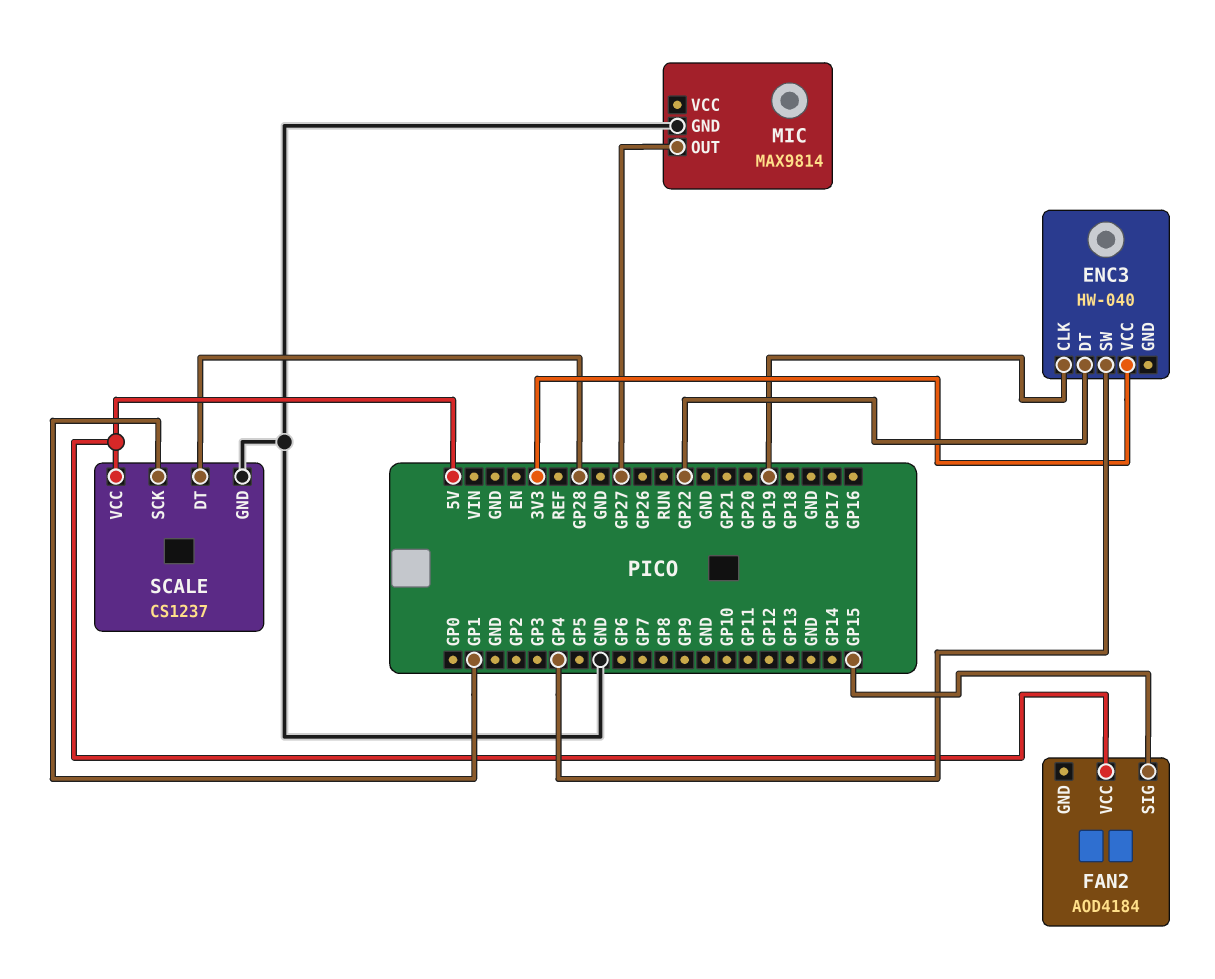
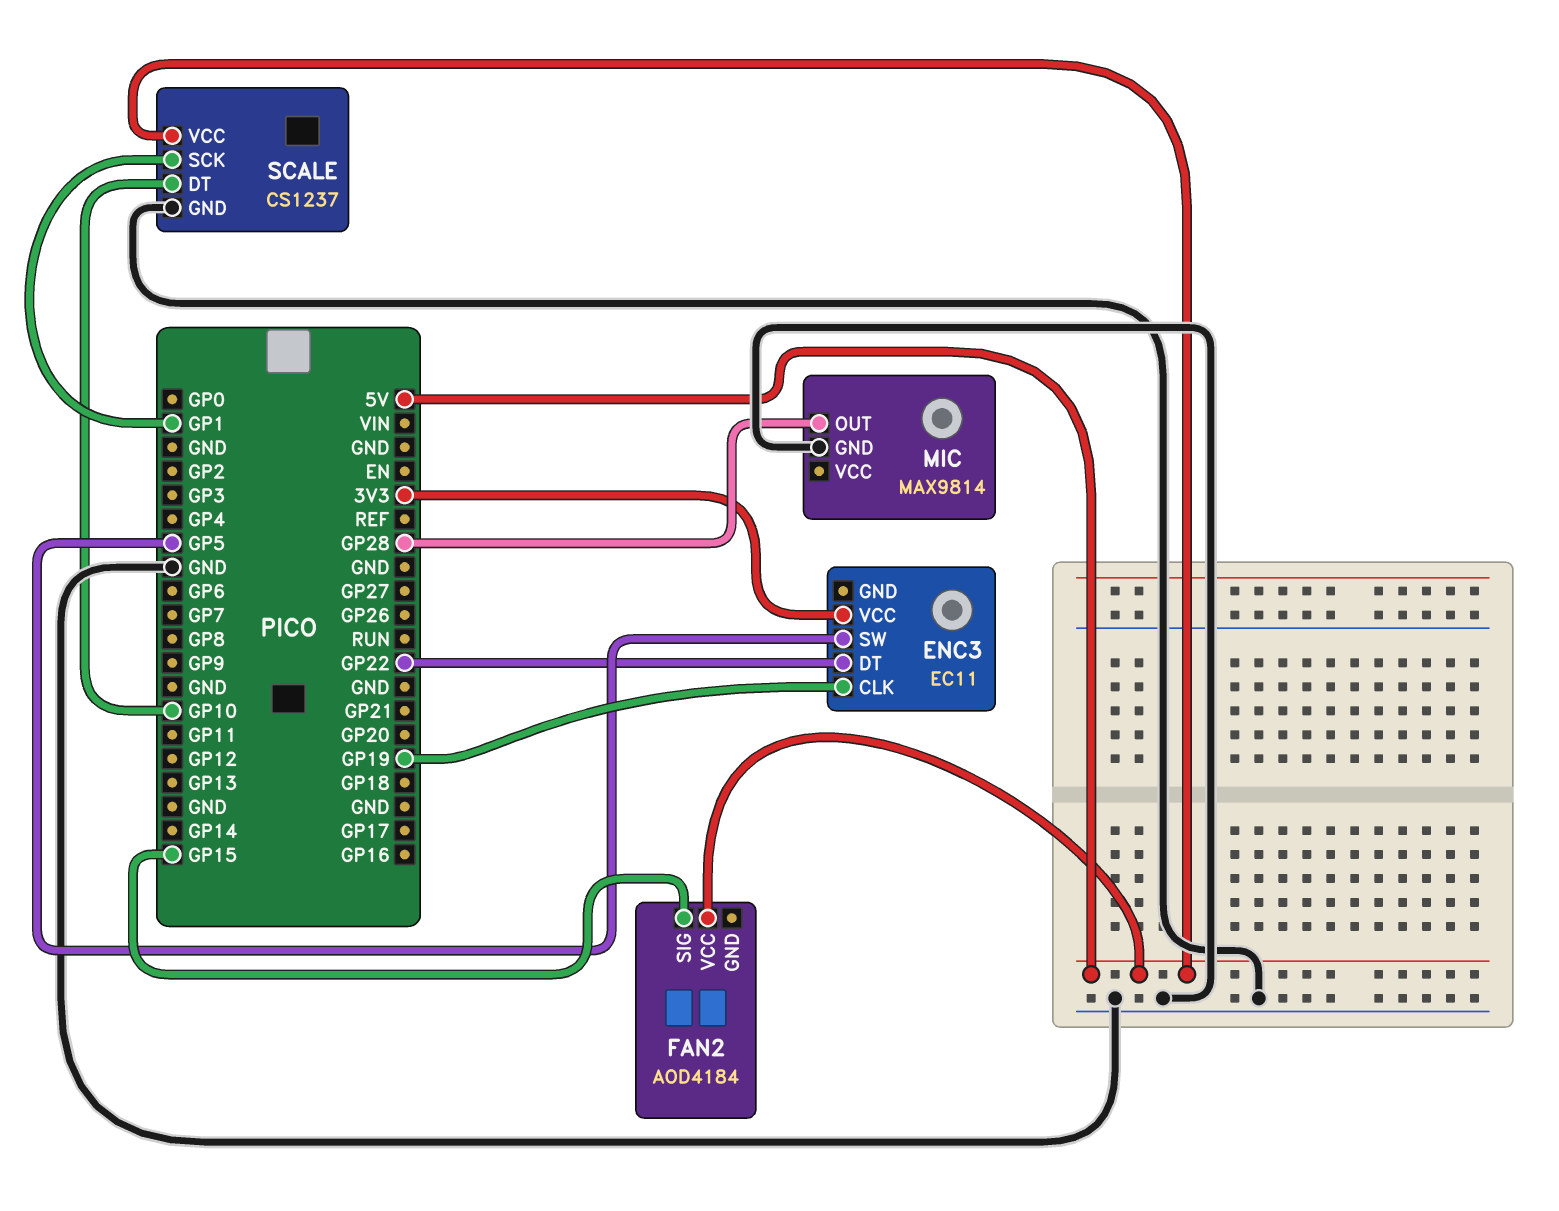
ENC3: HW-040 -> EC11
ENC3 pin SW: GP4 -> GP5
MIC pin OUT: GP27 -> GP28
SCALE pin DT: GP28 -> GP10

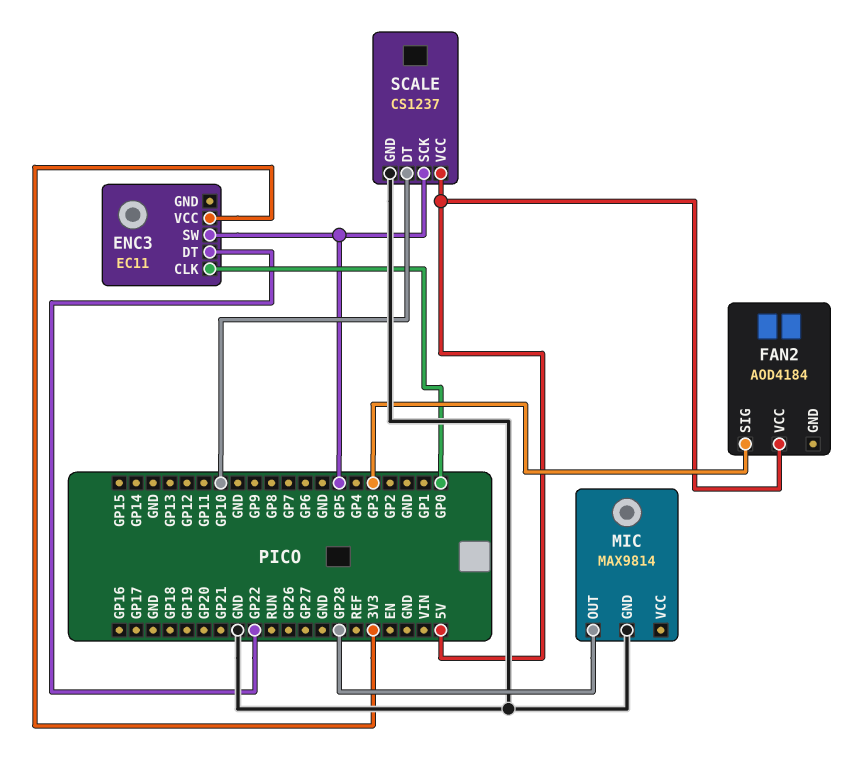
ENC3 pin CLK: GP19 -> GP0
FAN2 pin SIG: GP15 -> GP3
SCALE pin SCK: GP1 -> GP5

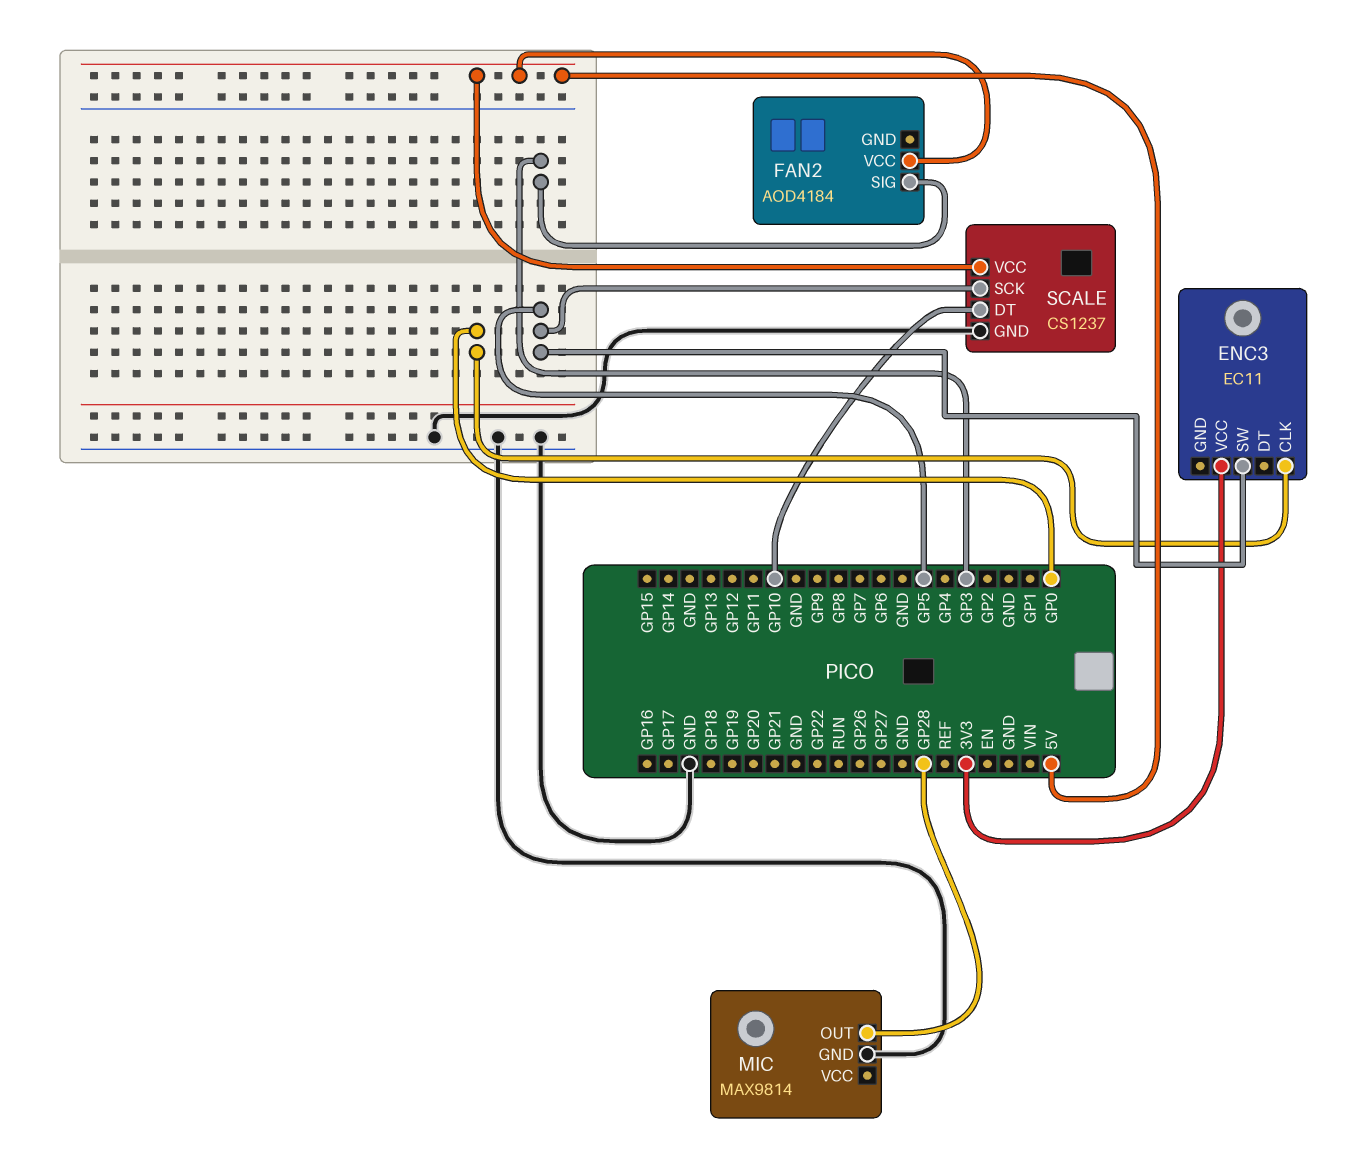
ENC3 pin DT: GP22 -> none

